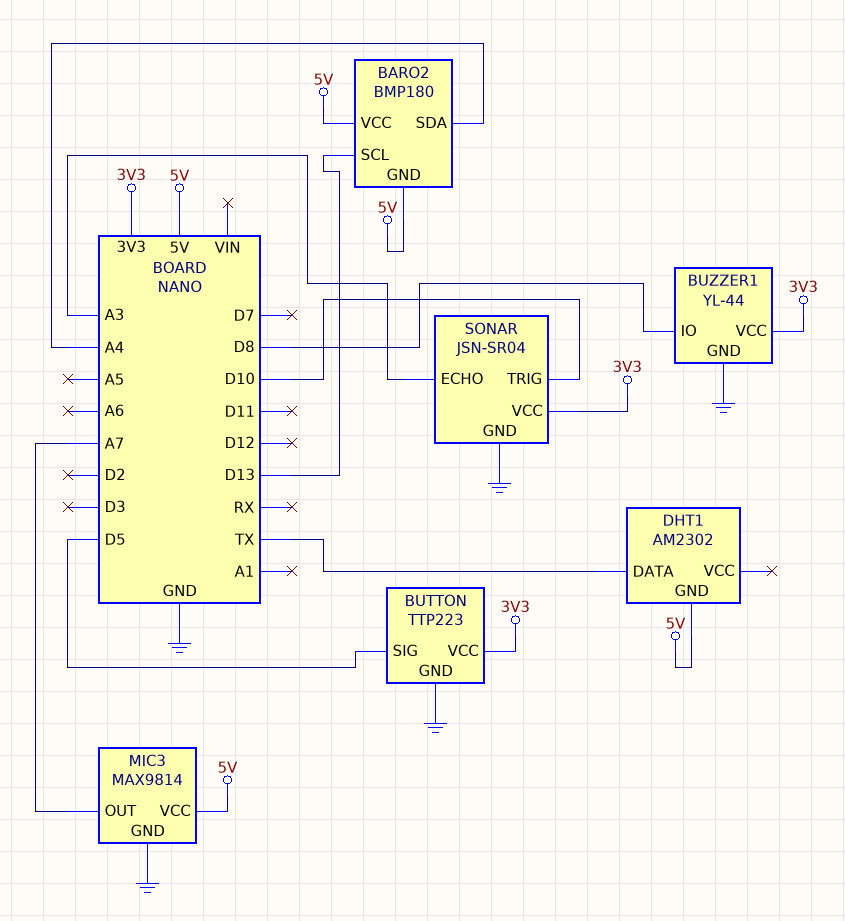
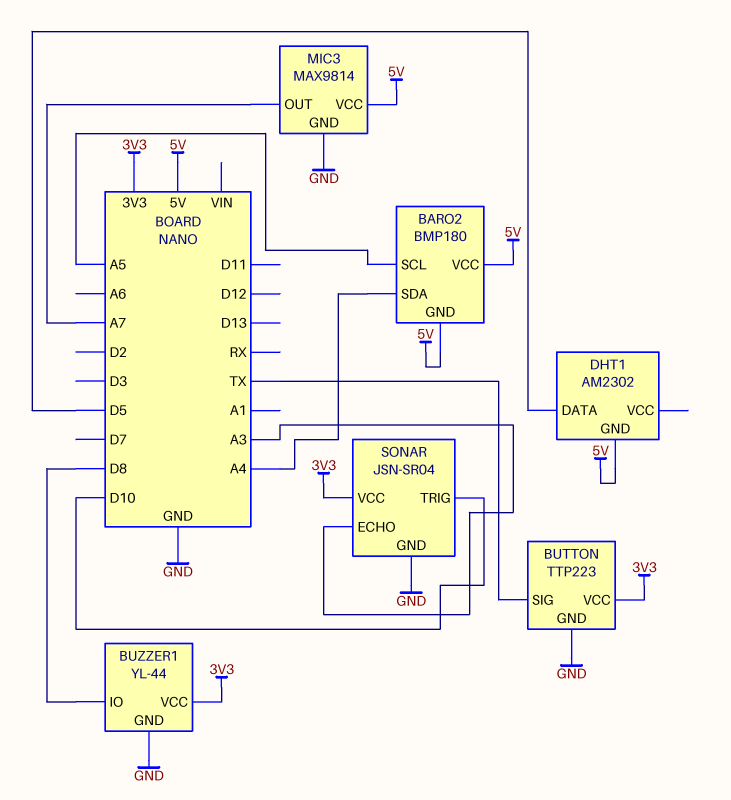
BARO2 pin SCL: D13 -> A5
BUTTON pin SIG: D5 -> TX
DHT1 pin DATA: TX -> D5

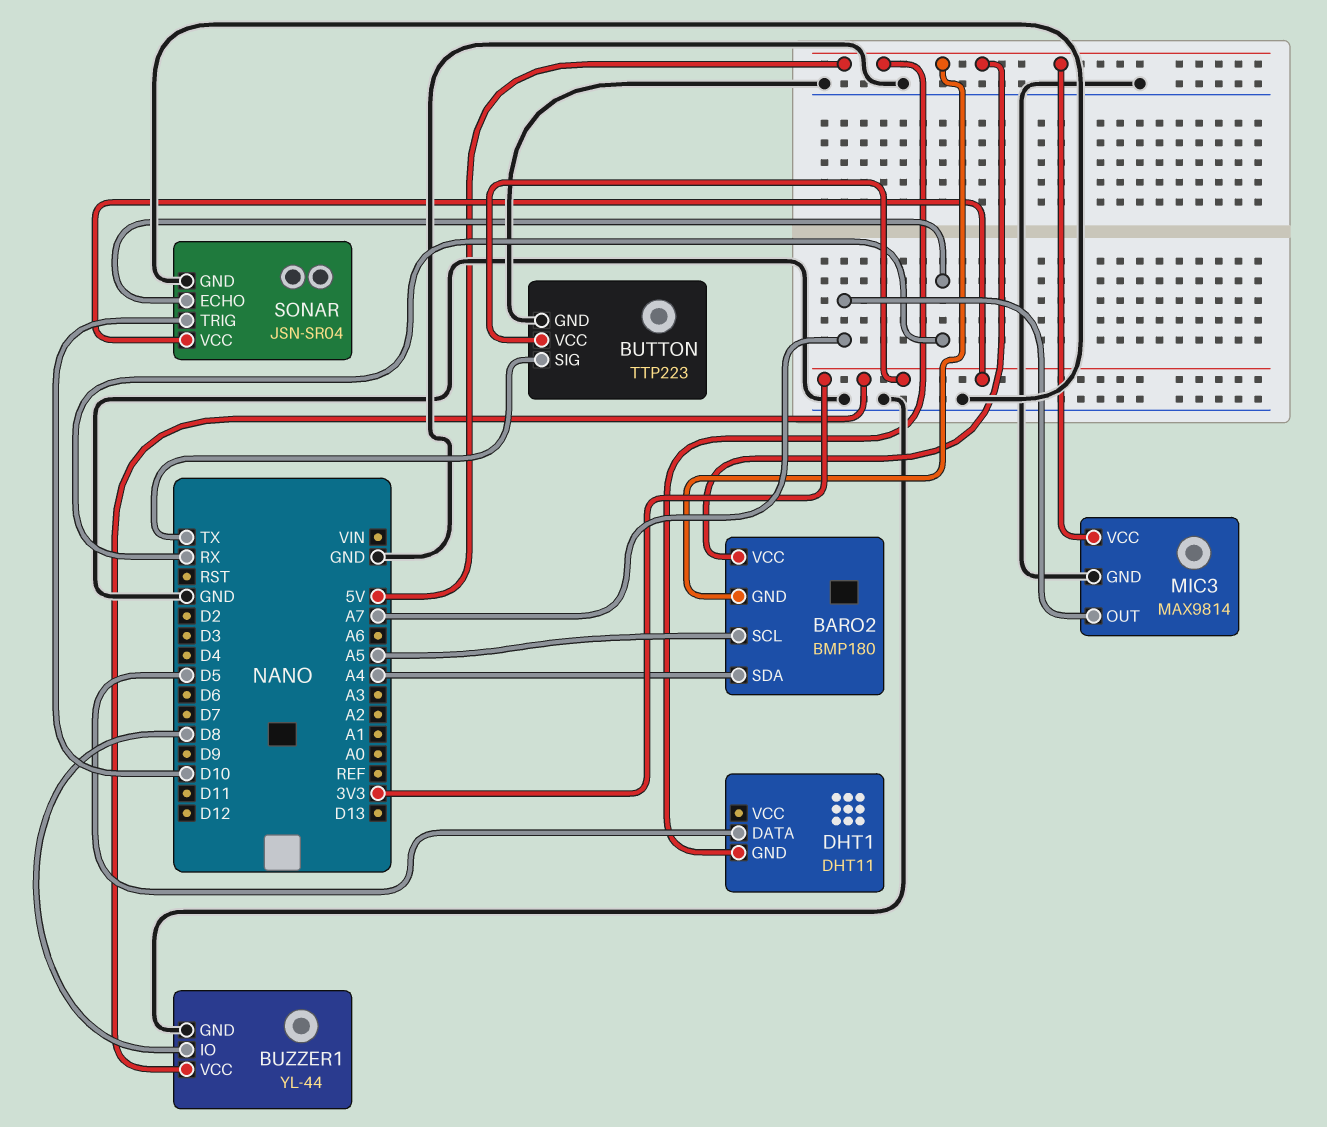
DHT1: AM2302 -> DHT11
SONAR pin ECHO: A3 -> RX

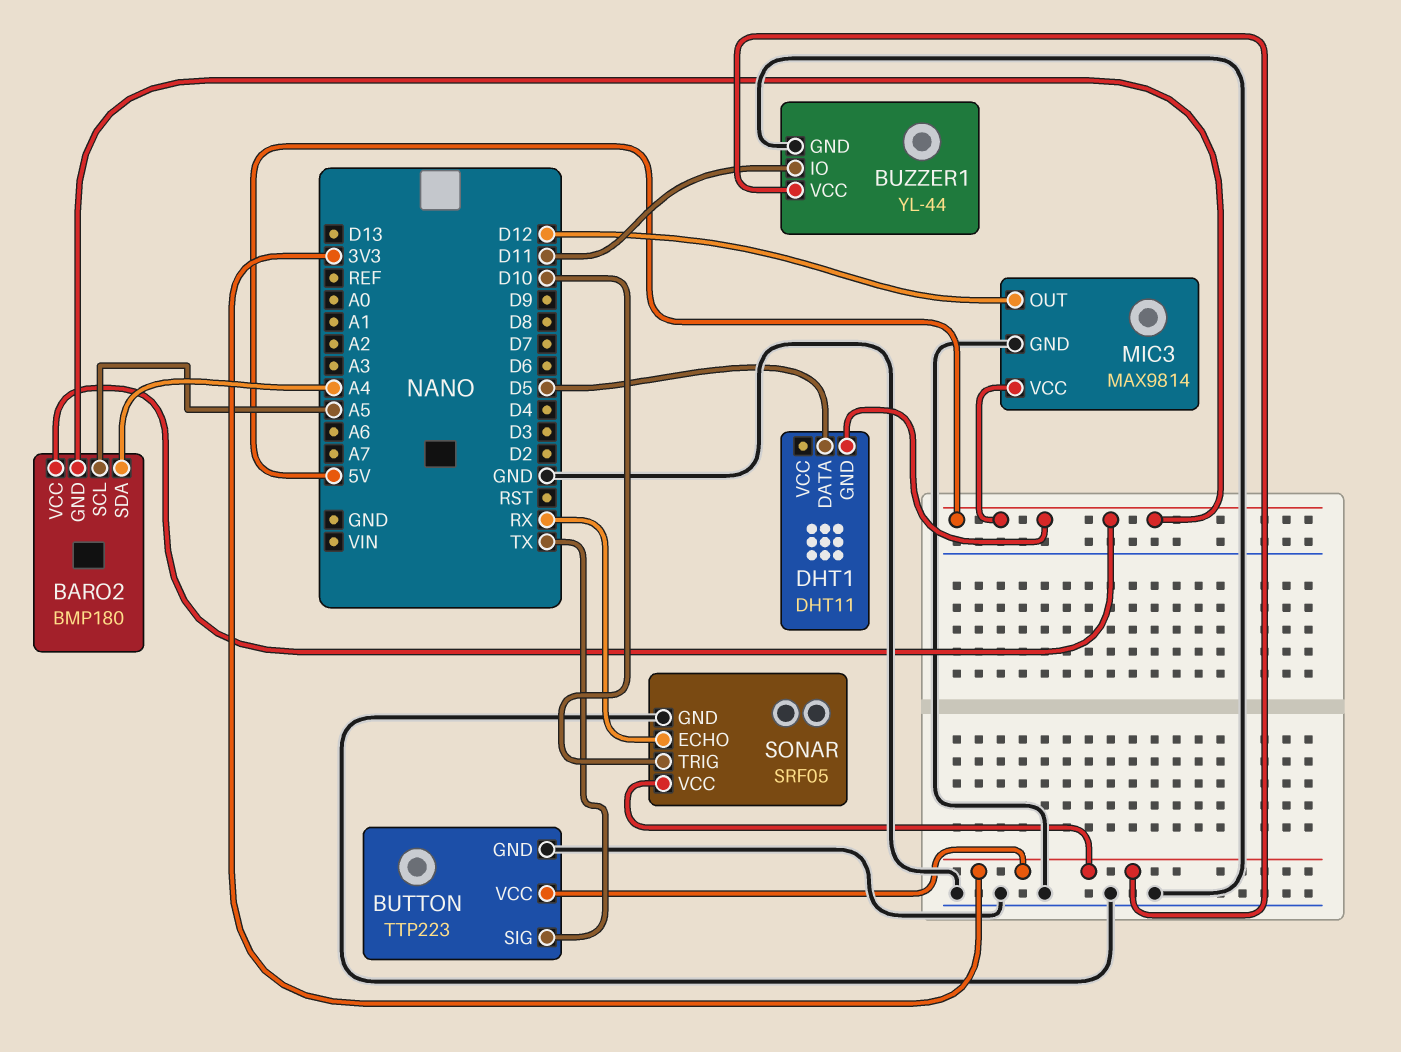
BUZZER1 pin IO: D8 -> D11
MIC3 pin OUT: A7 -> D12
SONAR: JSN-SR04 -> SRF05

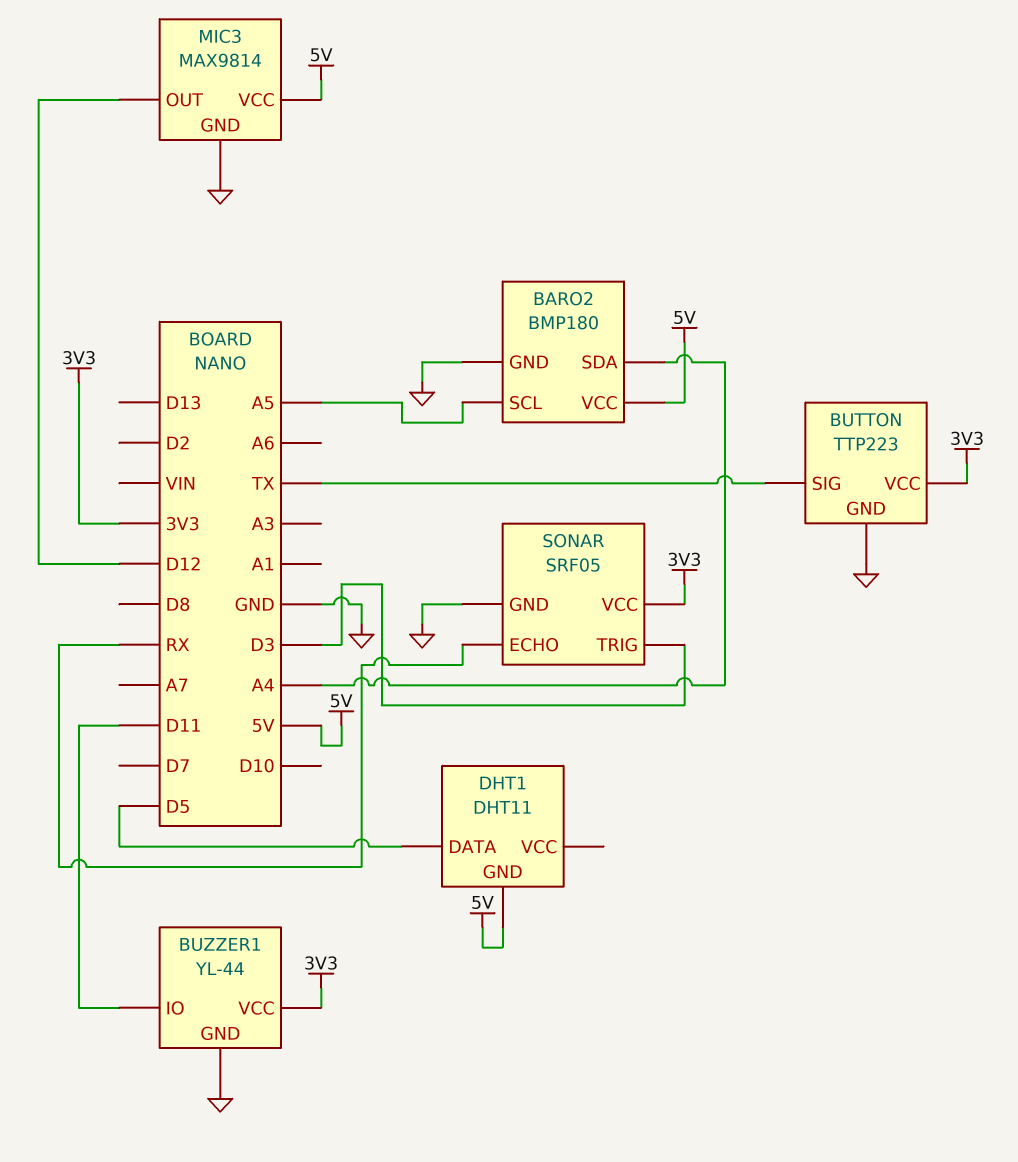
BARO2 pin GND: 5V -> GND
SONAR pin TRIG: D10 -> D3

